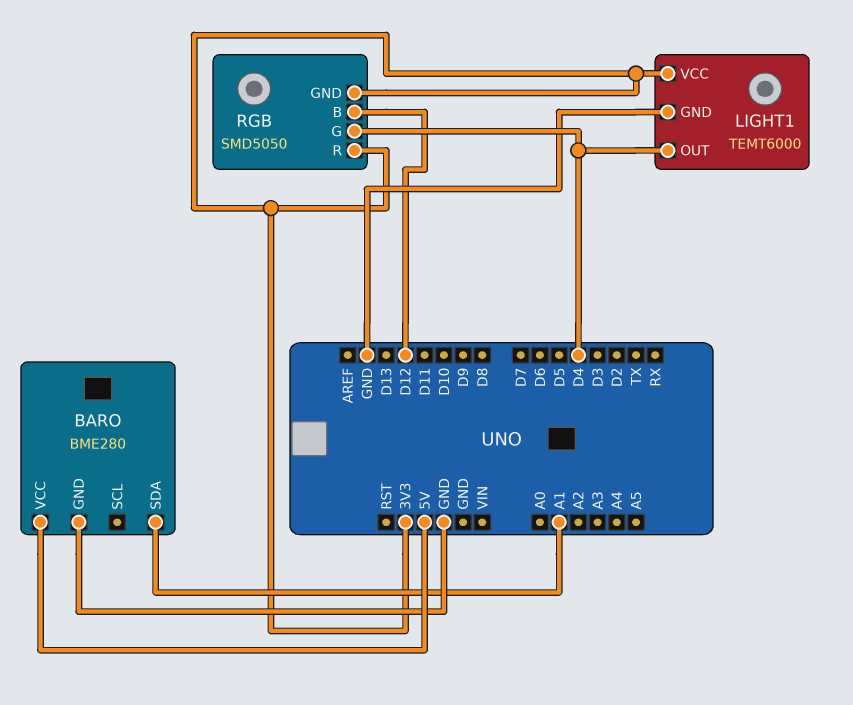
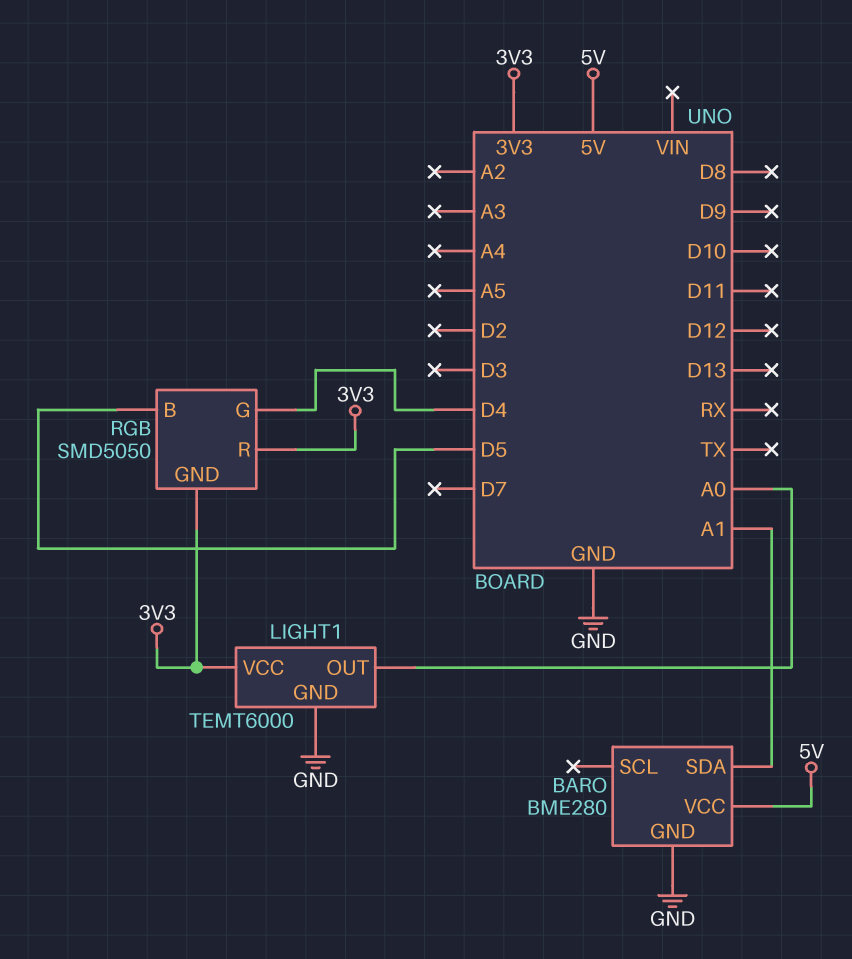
LIGHT1 pin OUT: D4 -> A0
RGB pin B: D12 -> D5

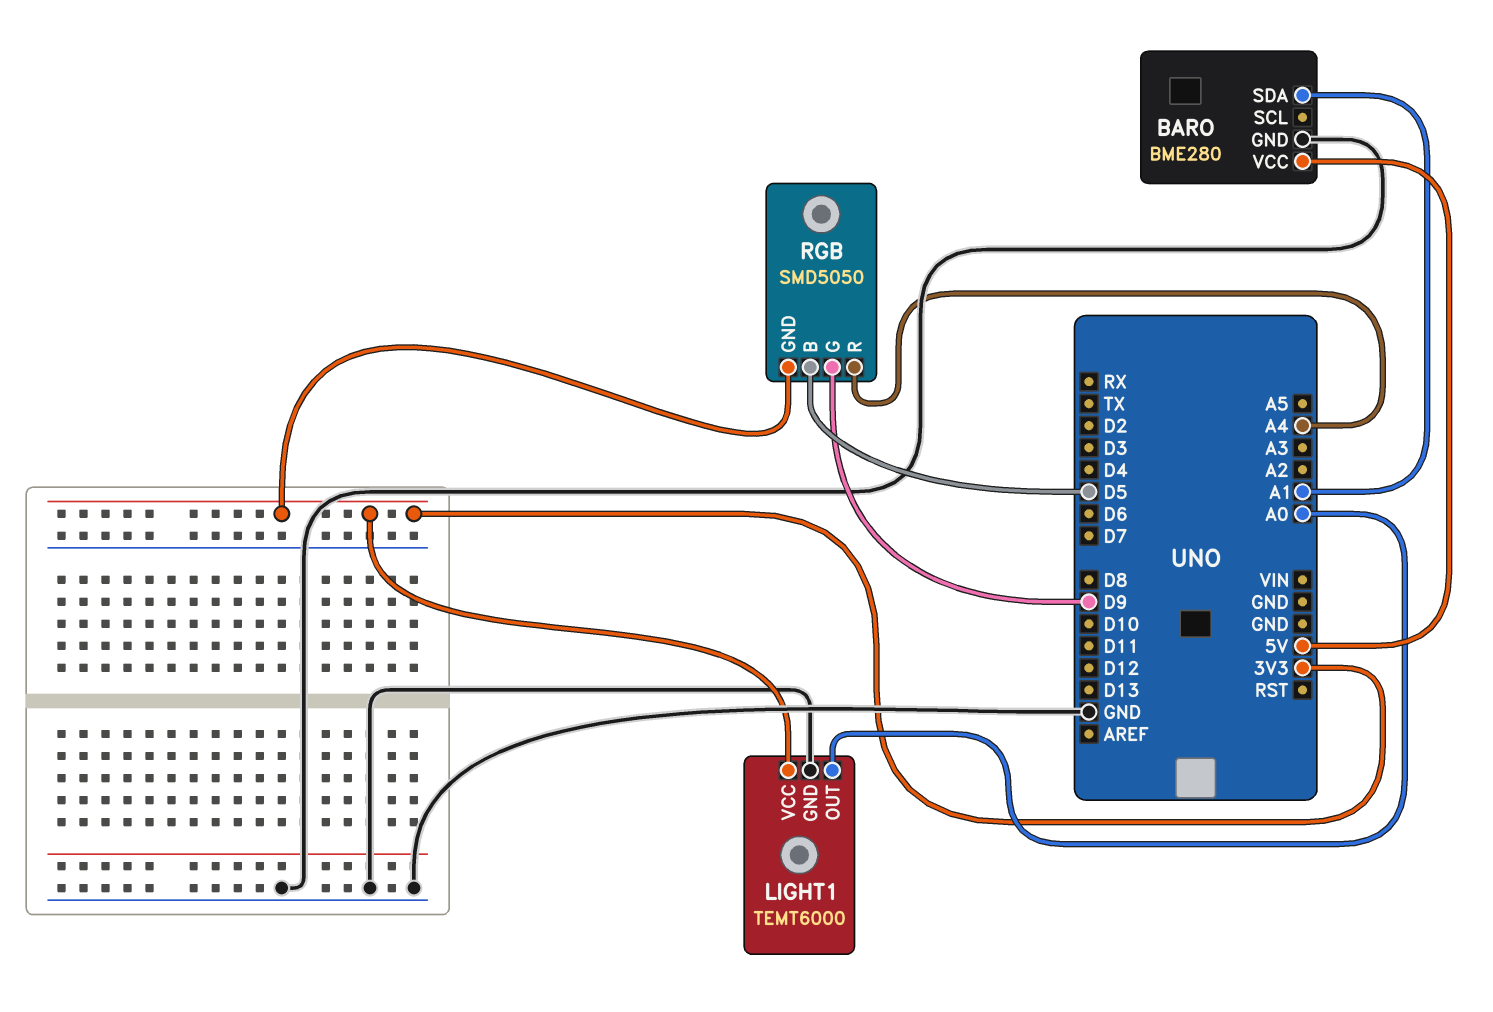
RGB pin G: D4 -> D9
RGB pin R: 3V3 -> A4

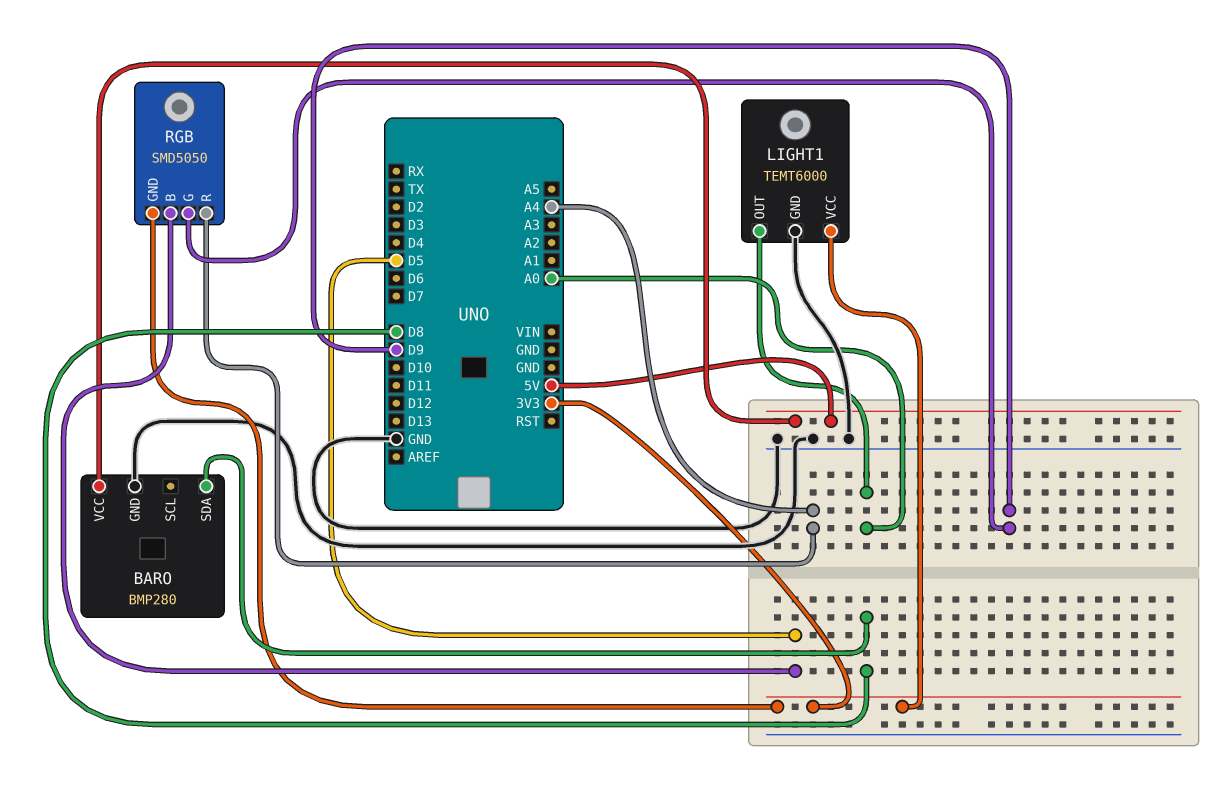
BARO: BME280 -> BMP280
BARO pin SDA: A1 -> D8

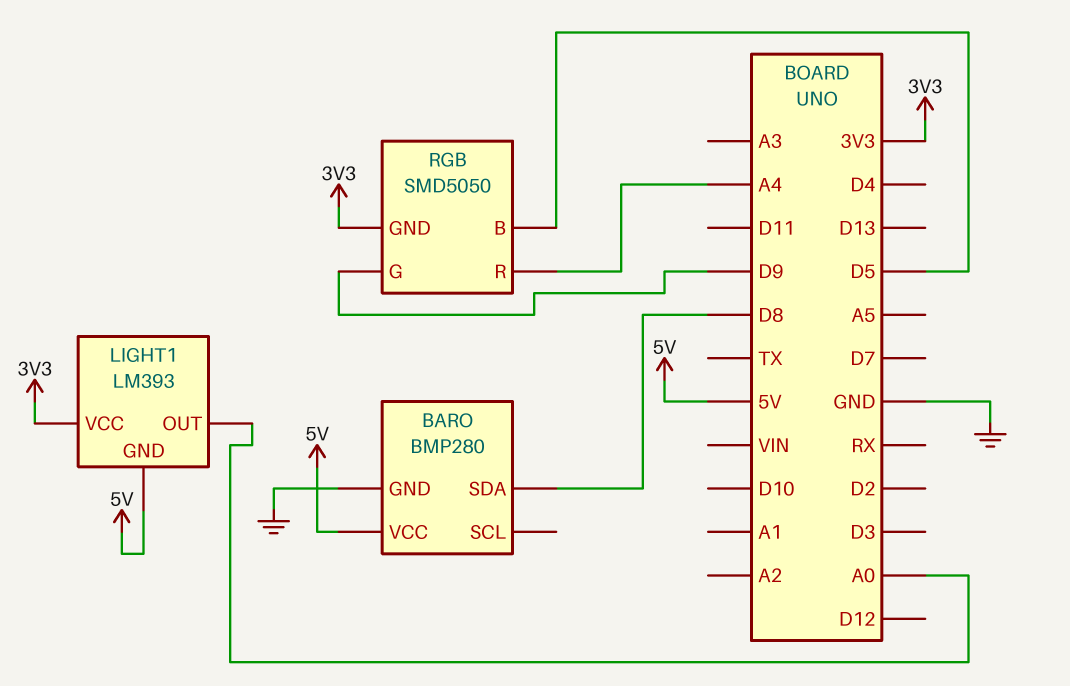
LIGHT1: TEMT6000 -> LM393
LIGHT1 pin GND: GND -> 5V

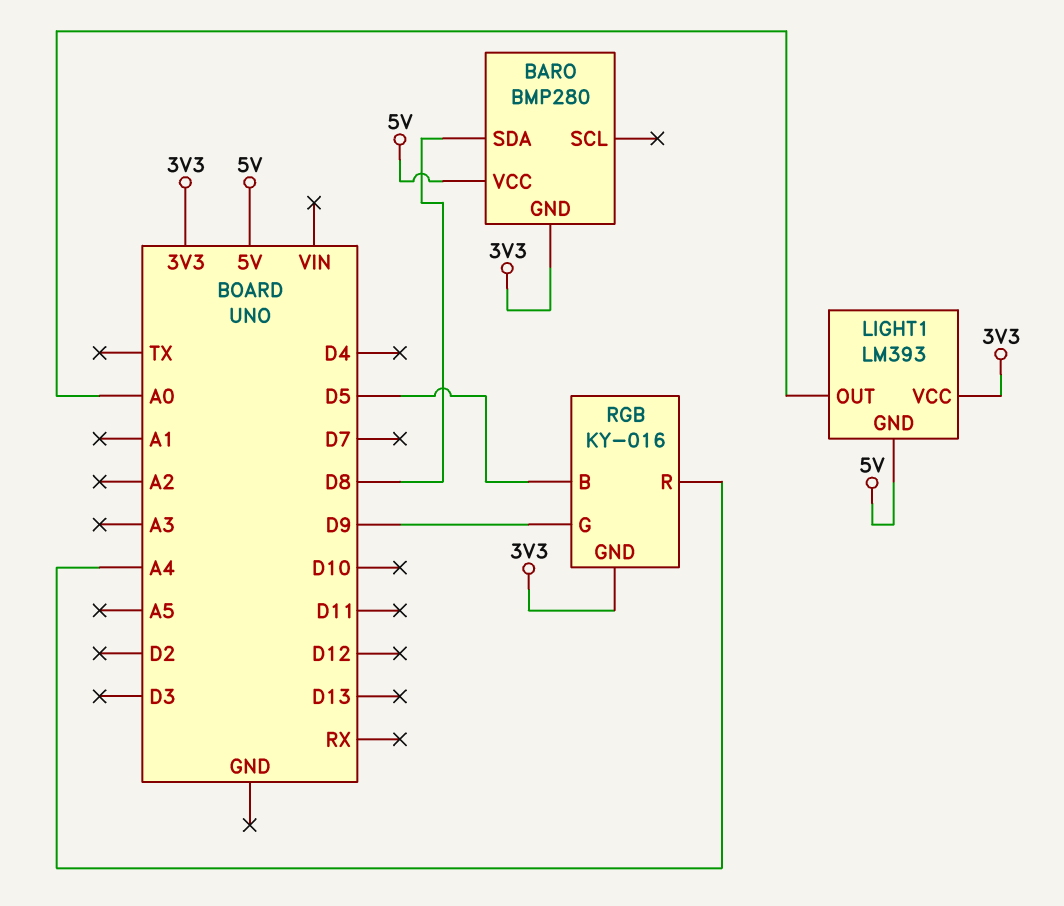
BARO pin GND: GND -> 3V3
RGB: SMD5050 -> KY-016

